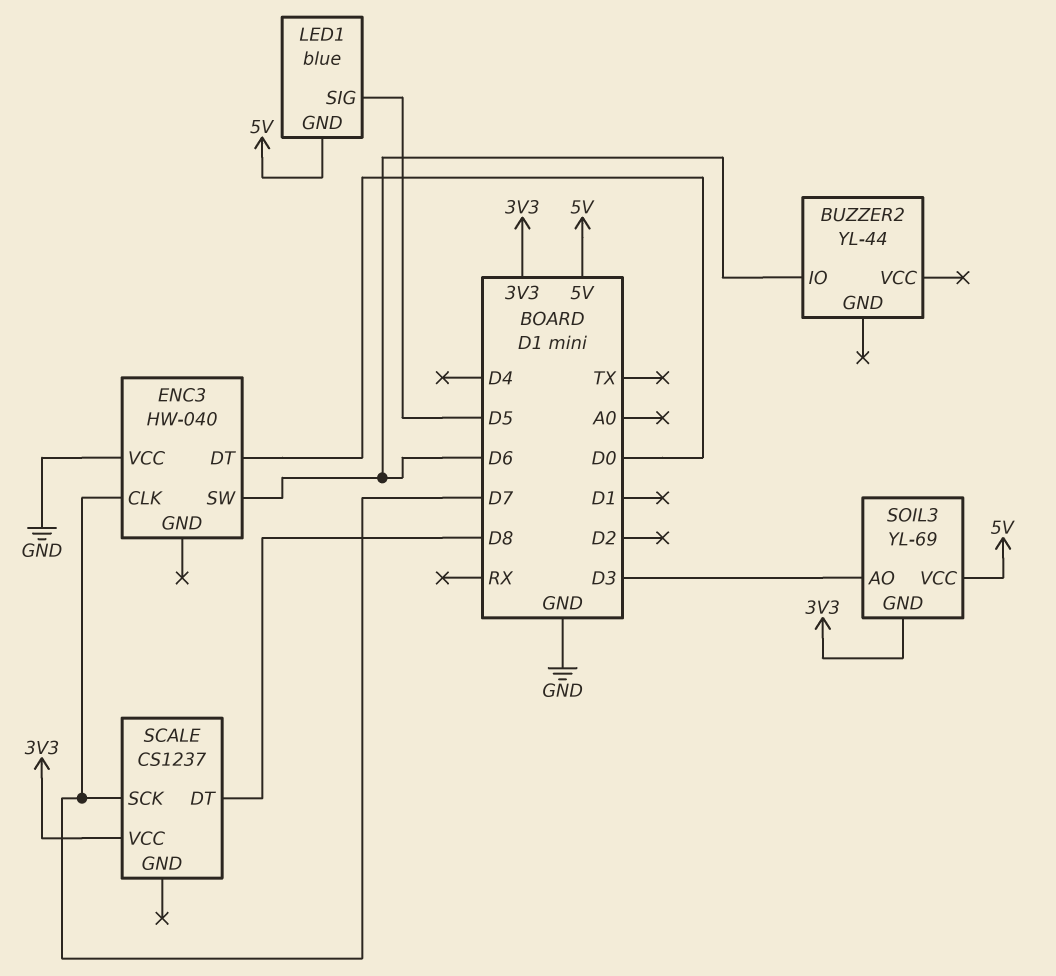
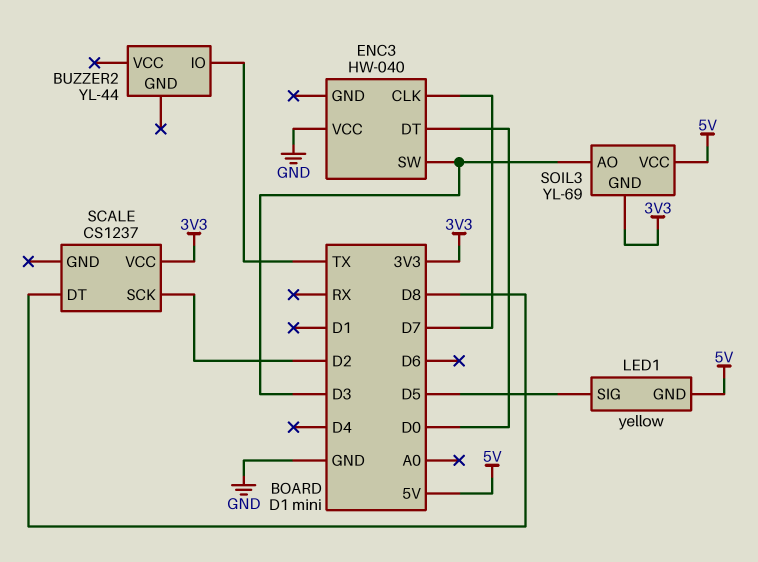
BUZZER2 pin IO: D6 -> TX
ENC3 pin SW: D6 -> D3
LED1: blue -> yellow
SCALE pin SCK: D7 -> D2

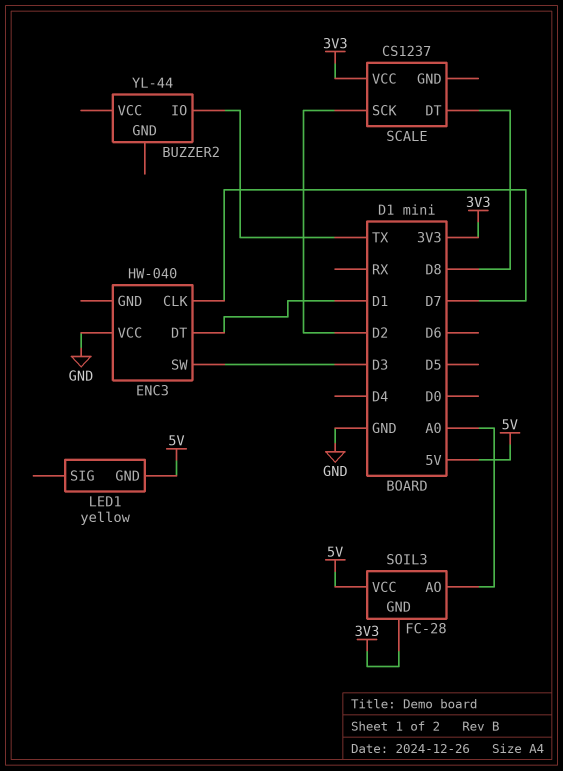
ENC3 pin DT: D0 -> D1
LED1 pin SIG: D5 -> none
SOIL3: YL-69 -> FC-28
SOIL3 pin AO: D3 -> A0

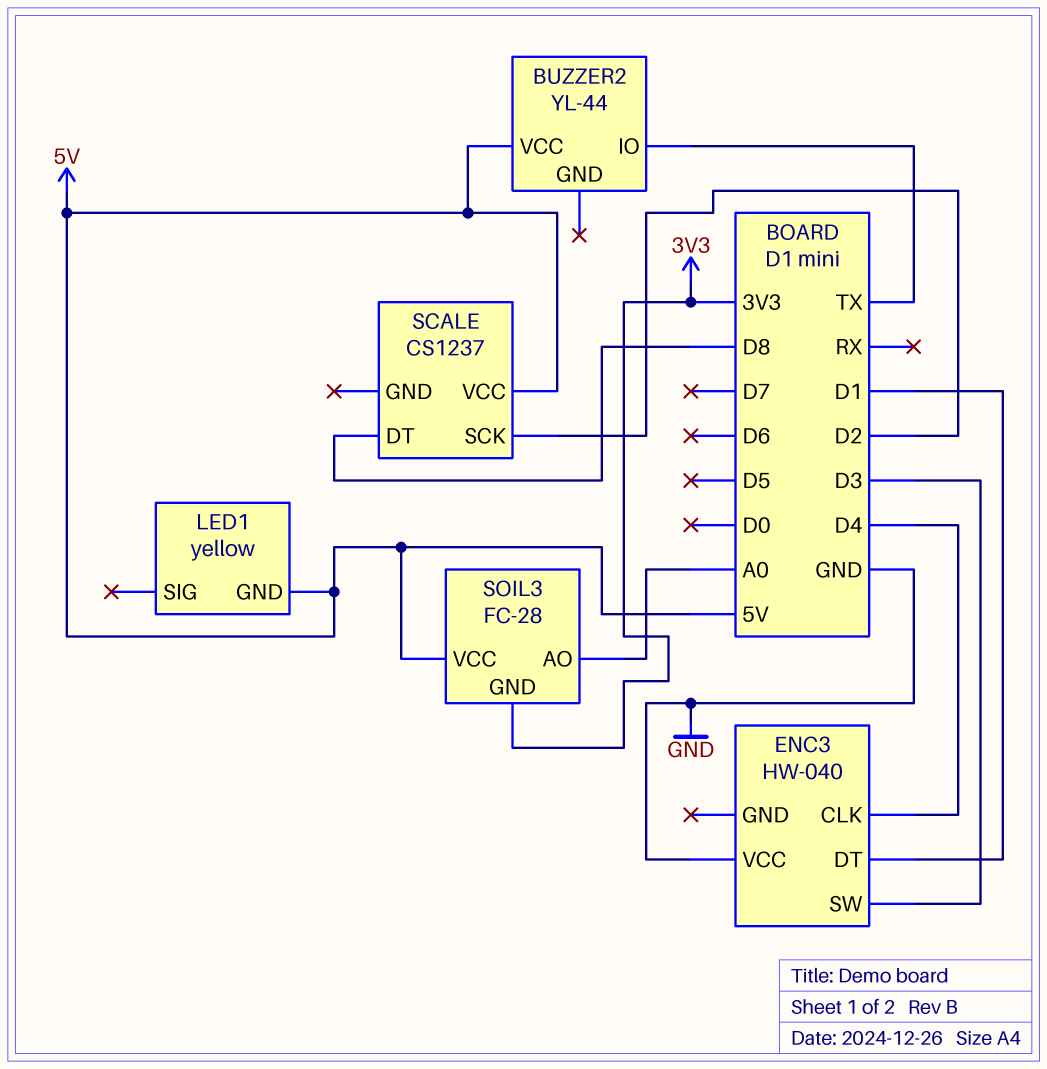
BUZZER2 pin VCC: none -> 5V
ENC3 pin CLK: D7 -> D4
SCALE pin VCC: 3V3 -> 5V

